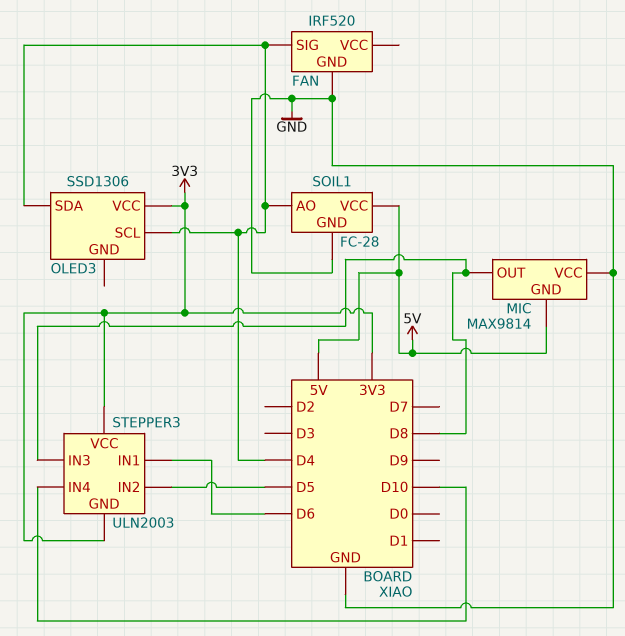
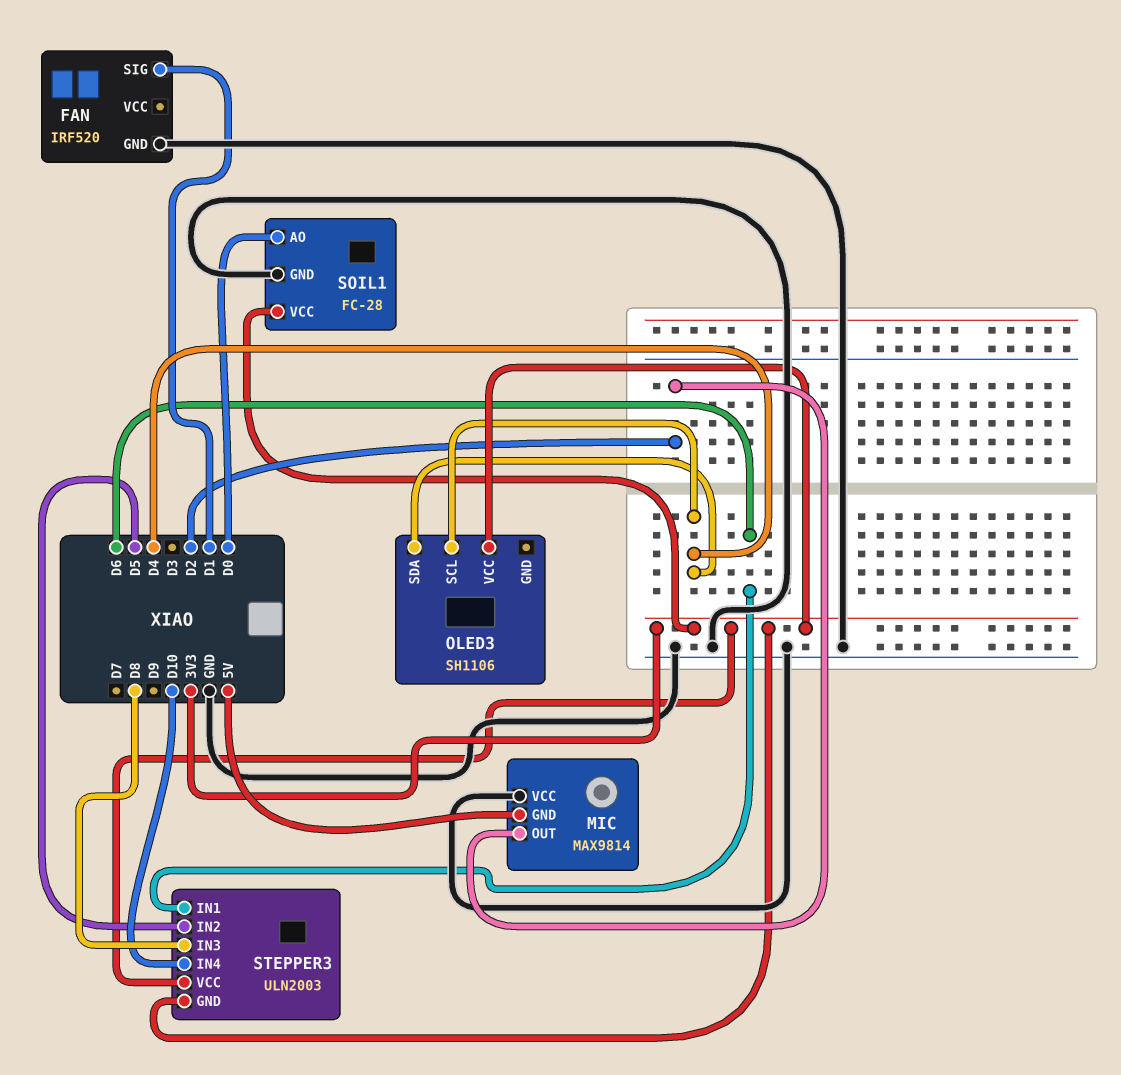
FAN pin SIG: D4 -> D1
MIC pin OUT: D8 -> D2
OLED3: SSD1306 -> SH1106
SOIL1 pin AO: D4 -> D0
SOIL1 pin VCC: 5V -> 3V3

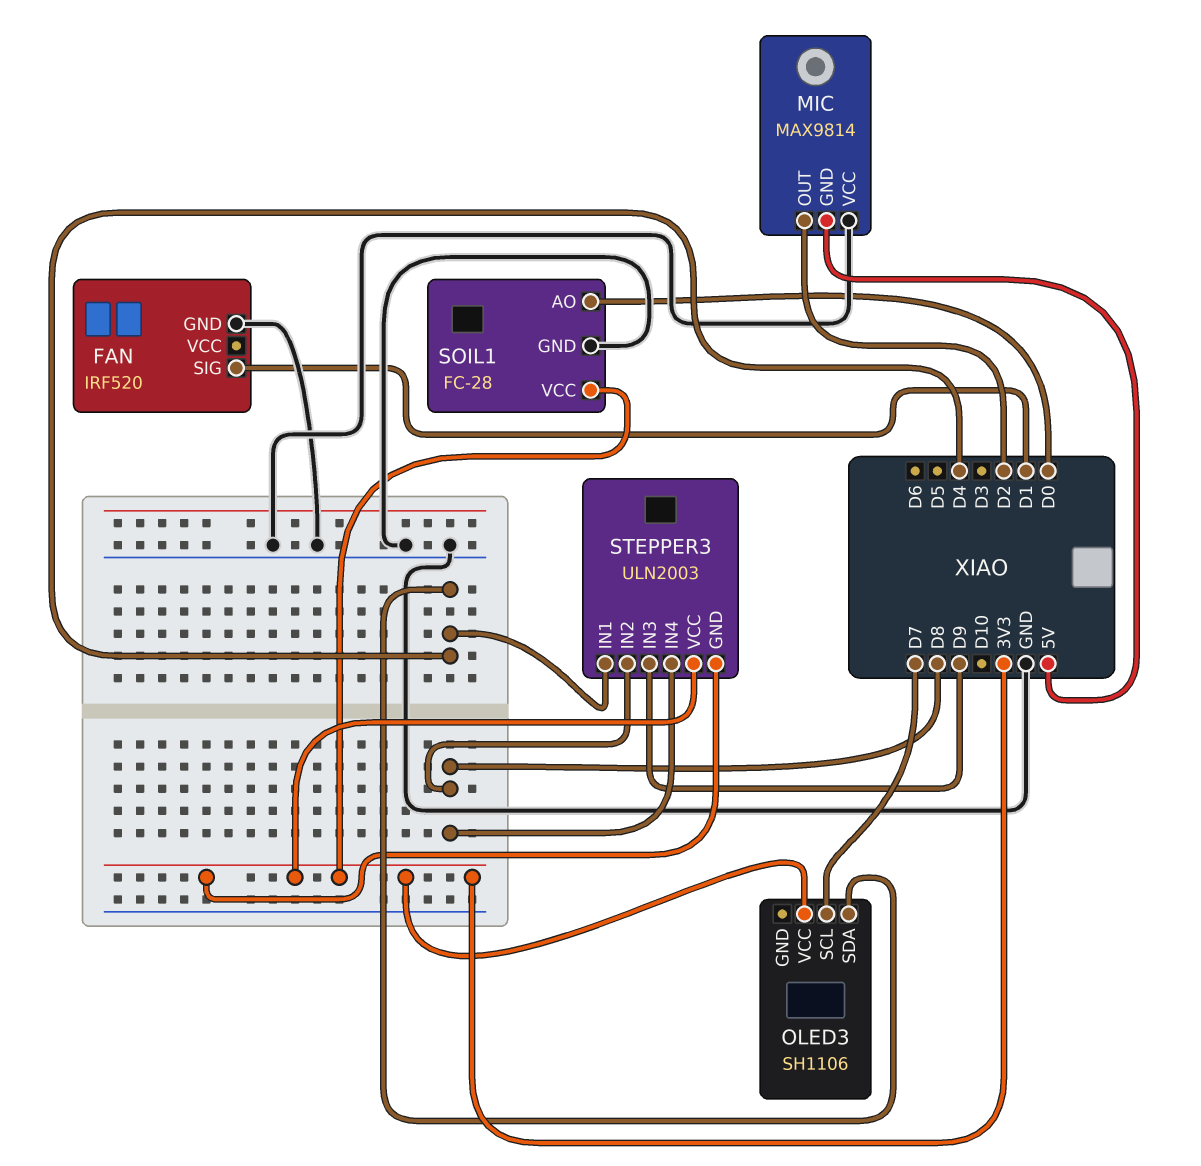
OLED3 pin SCL: D4 -> D7
STEPPER3 pin IN1: D6 -> D4
STEPPER3 pin IN2: D5 -> D8
STEPPER3 pin IN3: D8 -> D9
STEPPER3 pin IN4: D10 -> D8

